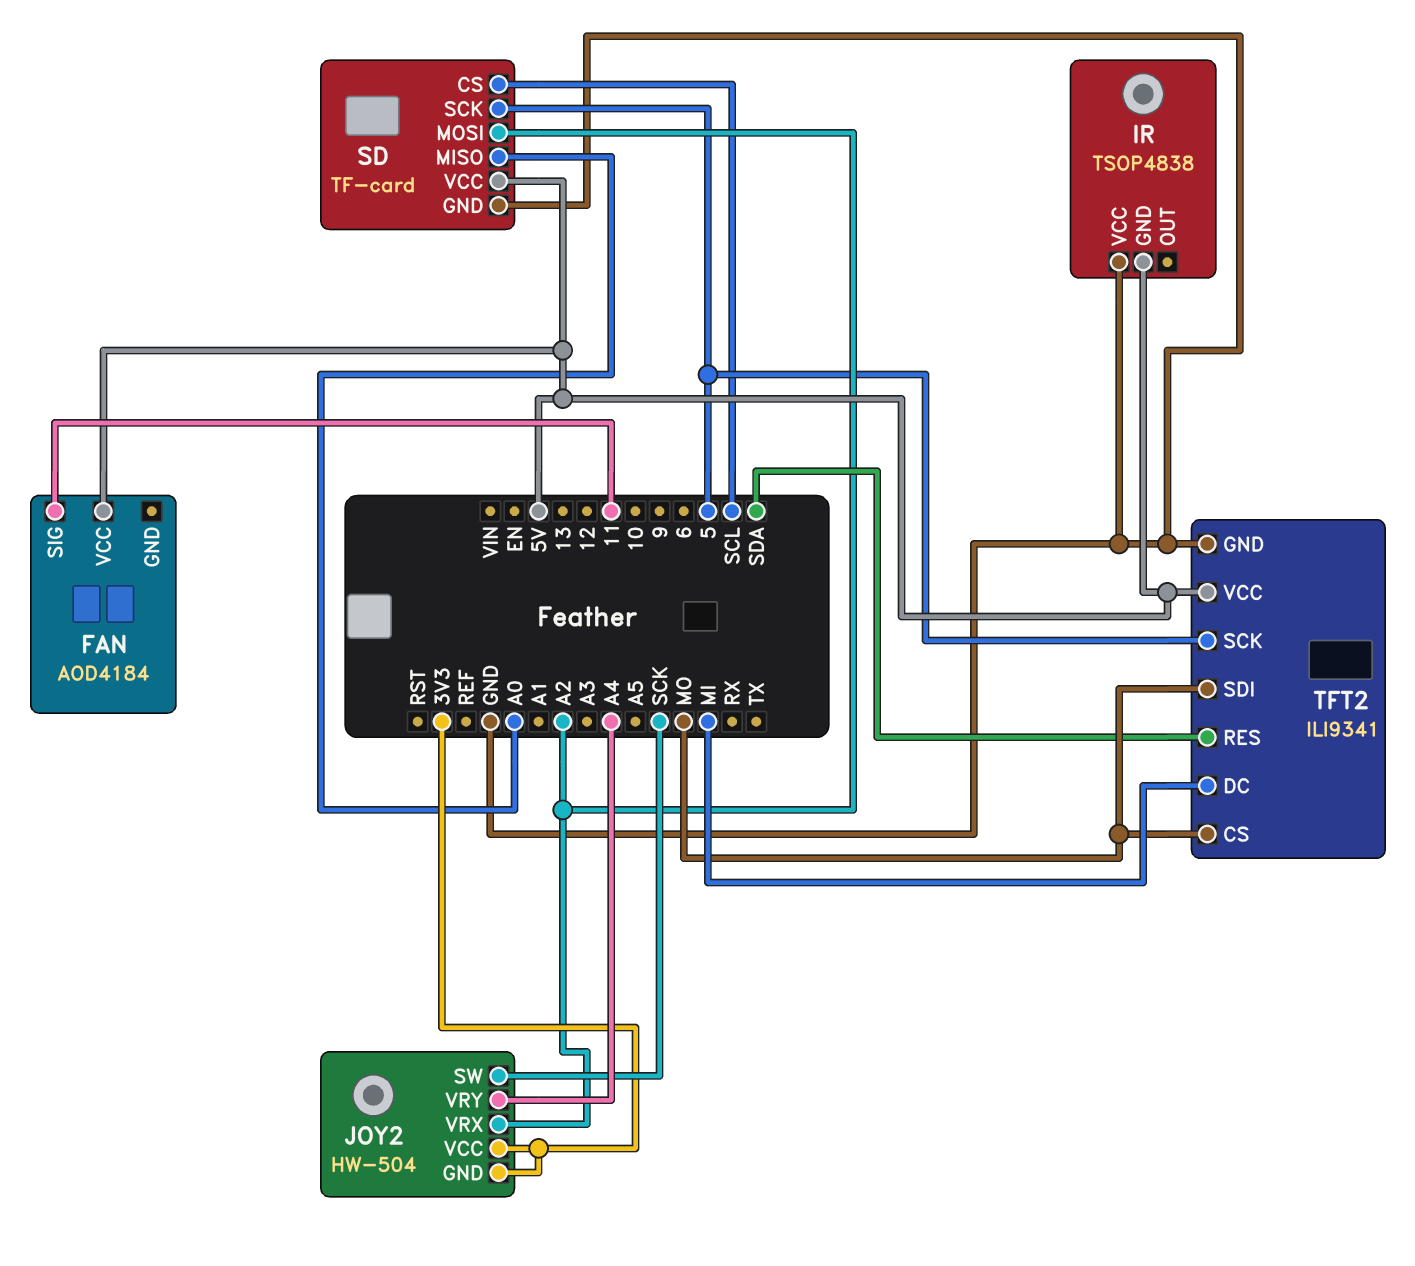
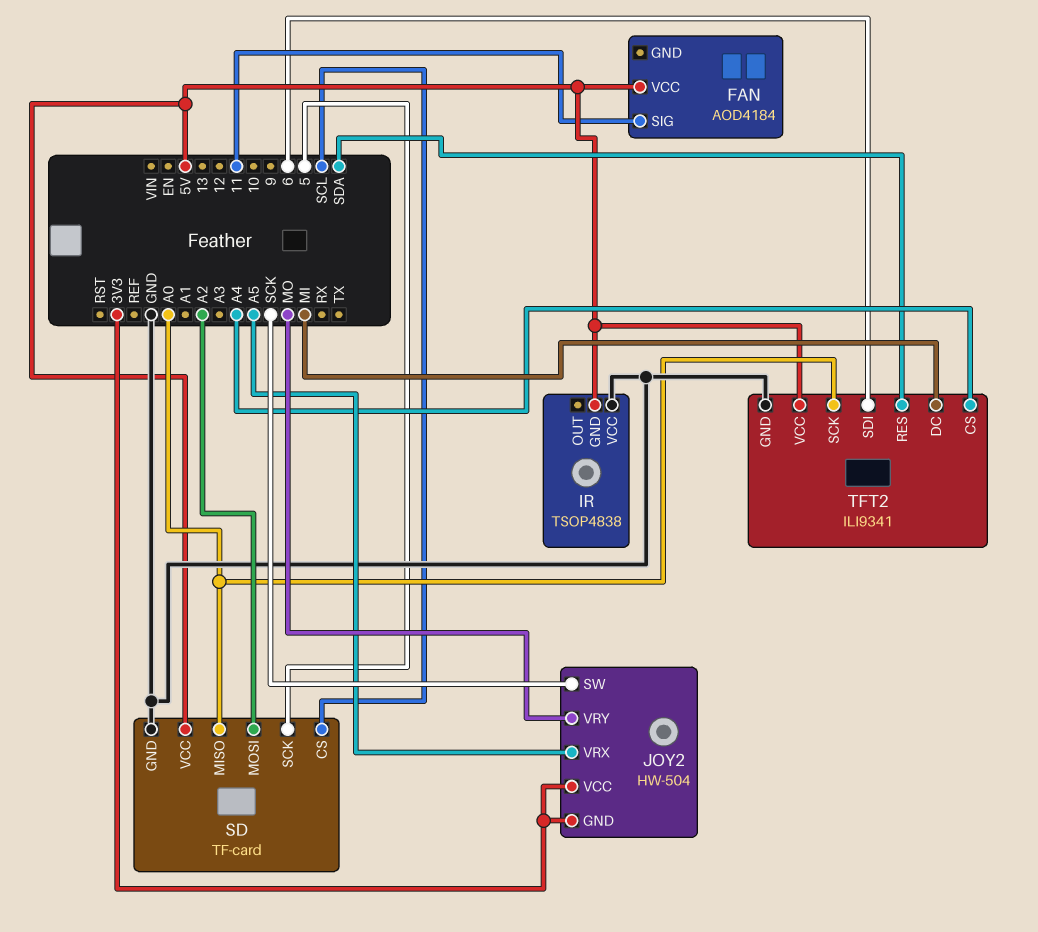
JOY2 pin VRX: A2 -> A5
JOY2 pin VRY: A4 -> MO
TFT2 pin CS: MO -> A4
TFT2 pin SCK: 5 -> A0
TFT2 pin SDI: MO -> 6

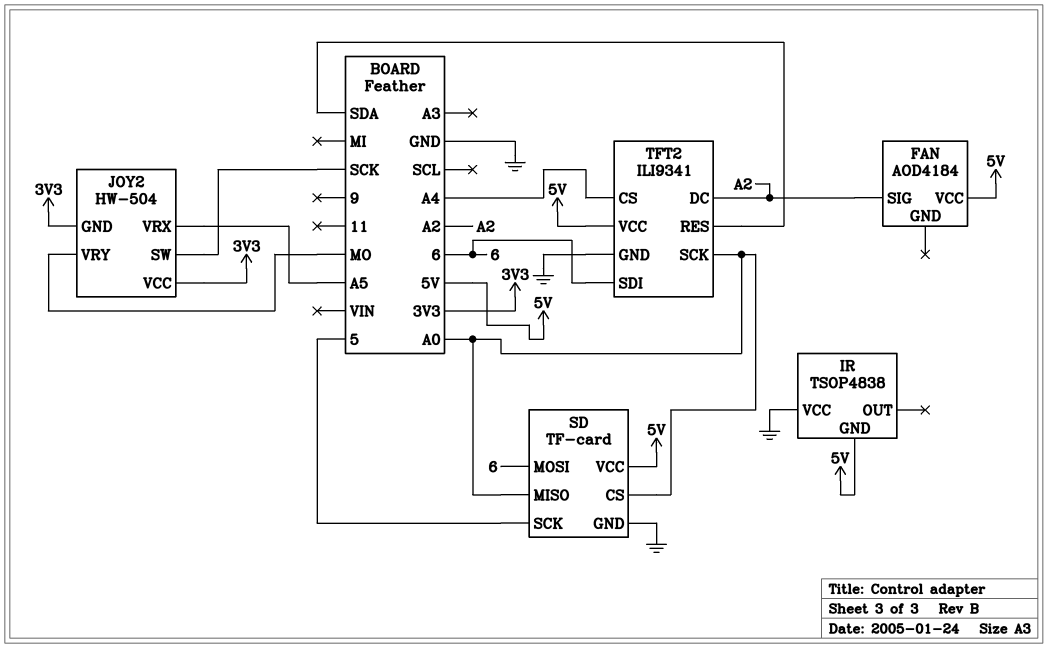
FAN pin SIG: 11 -> A2
SD pin CS: SCL -> A0
SD pin MOSI: A2 -> 6
TFT2 pin DC: MI -> A2

